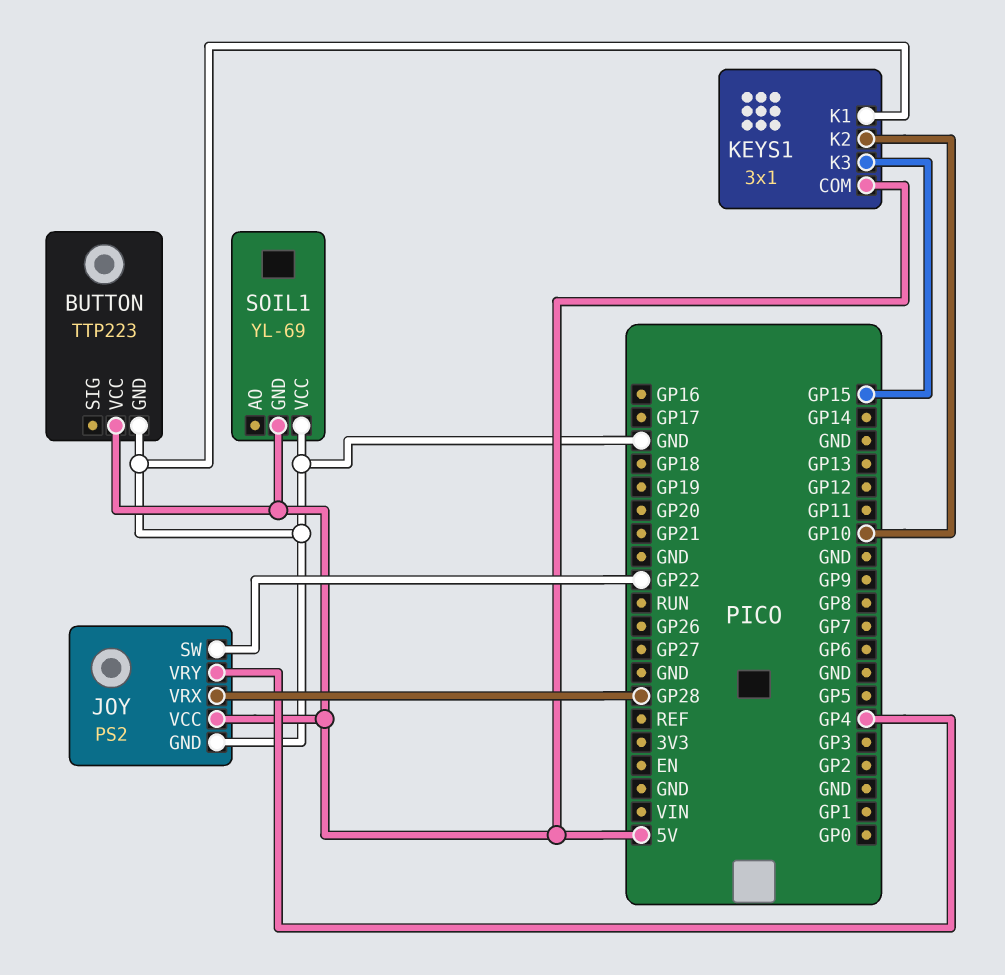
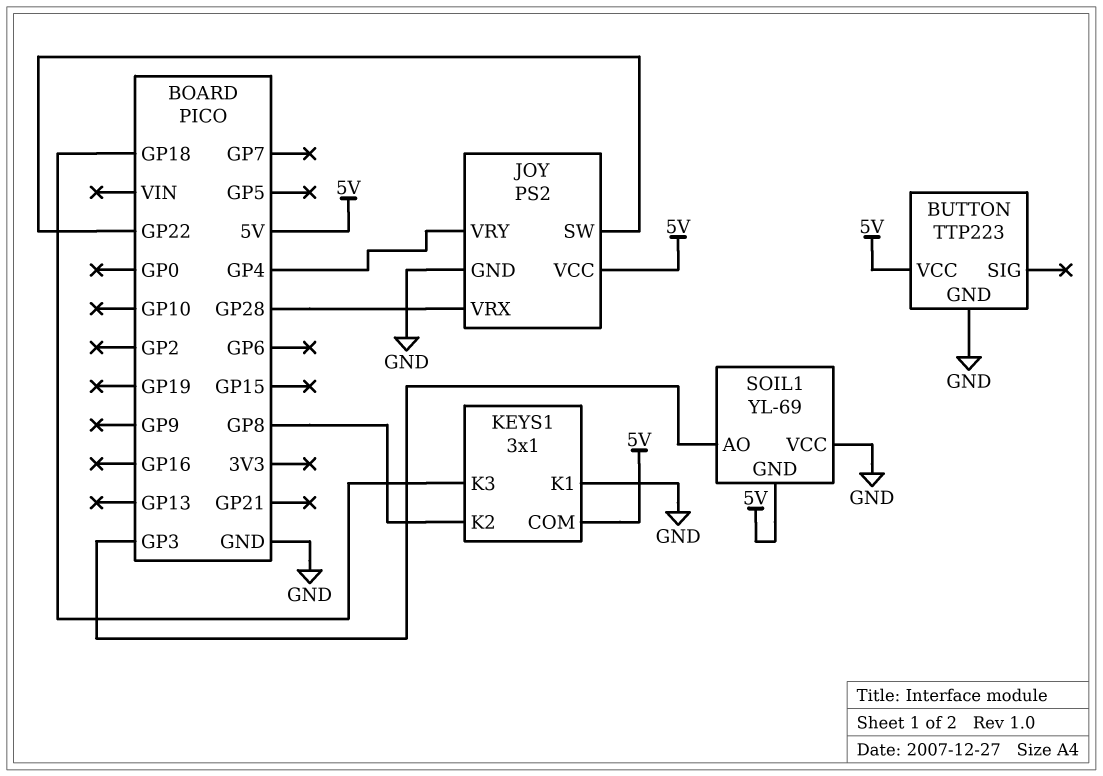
KEYS1 pin K2: GP10 -> GP8
KEYS1 pin K3: GP15 -> GP18
SOIL1 pin AO: none -> GP3

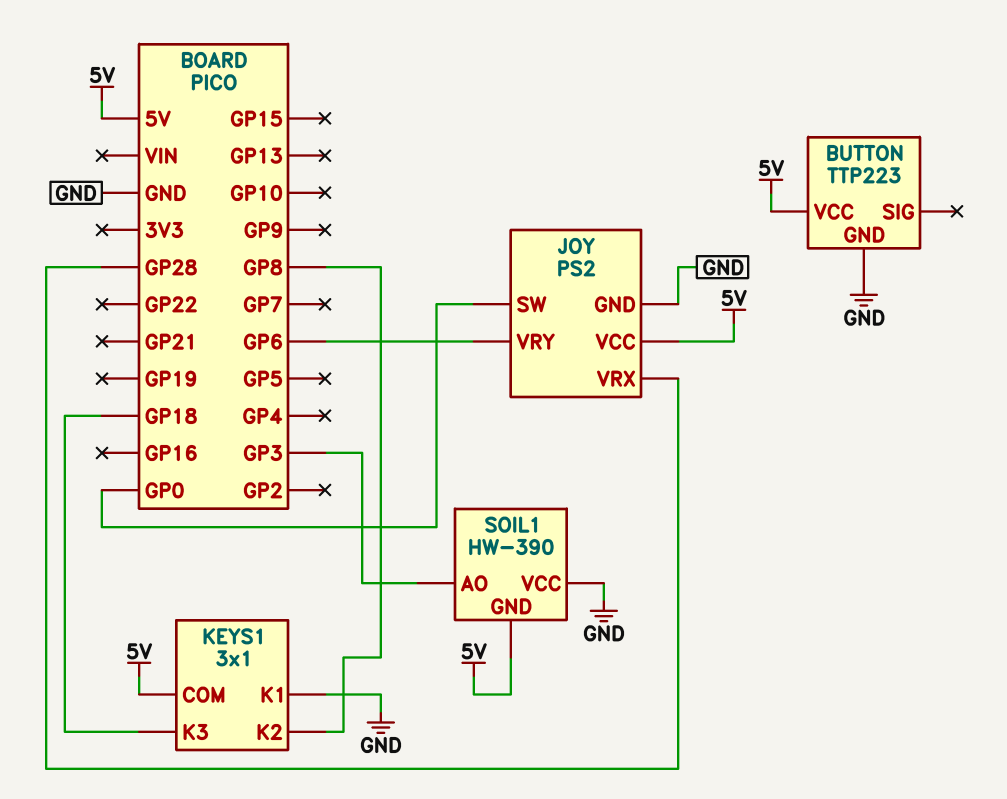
JOY pin SW: GP22 -> GP0
JOY pin VRY: GP4 -> GP6
SOIL1: YL-69 -> HW-390

